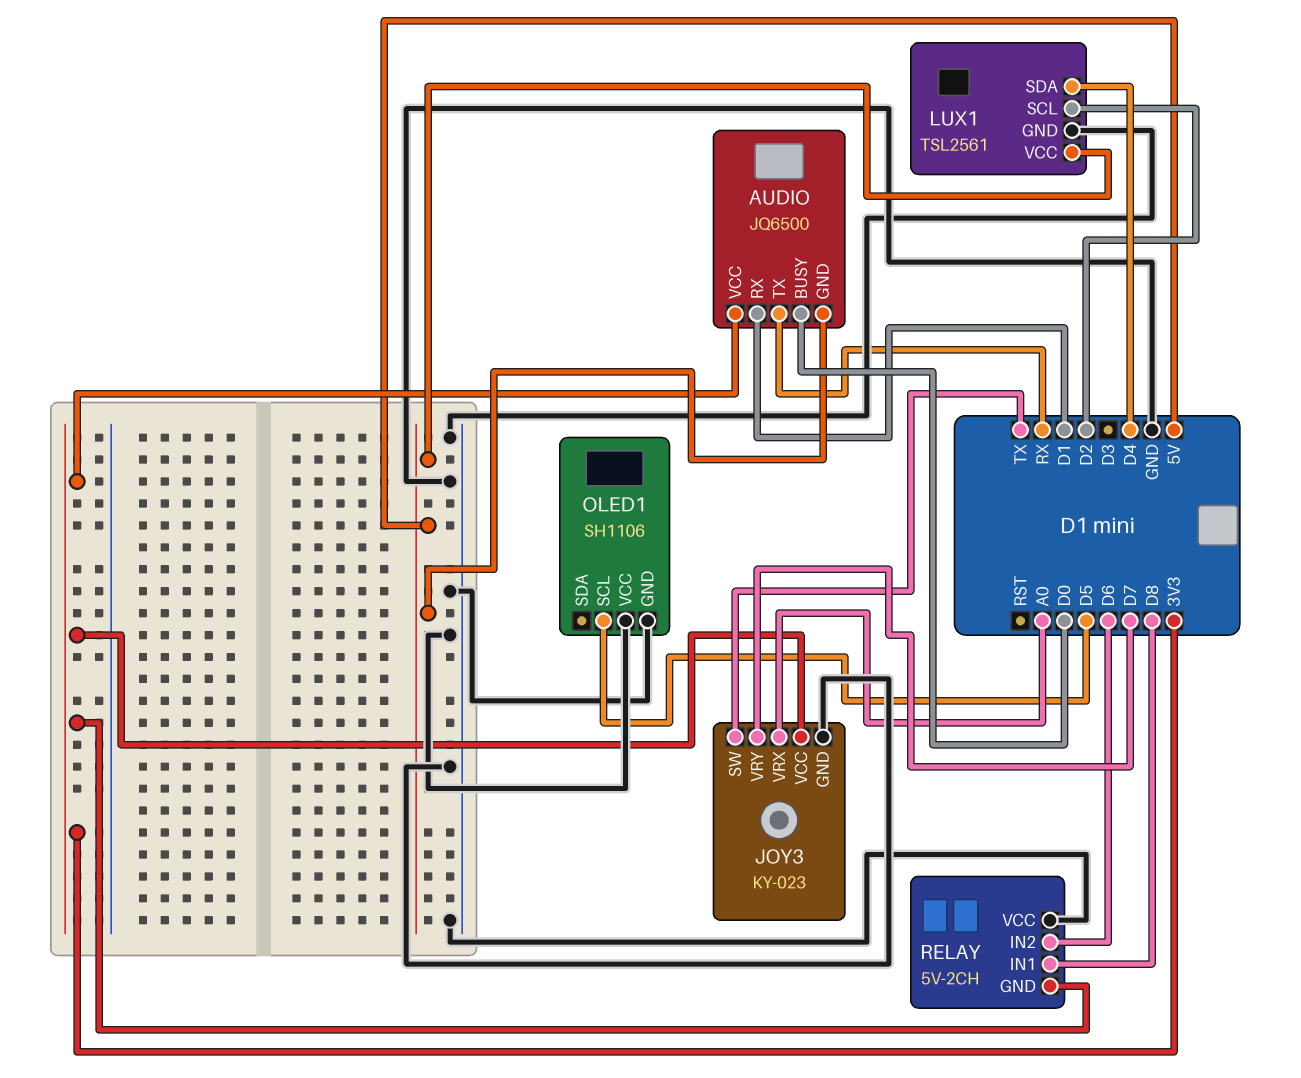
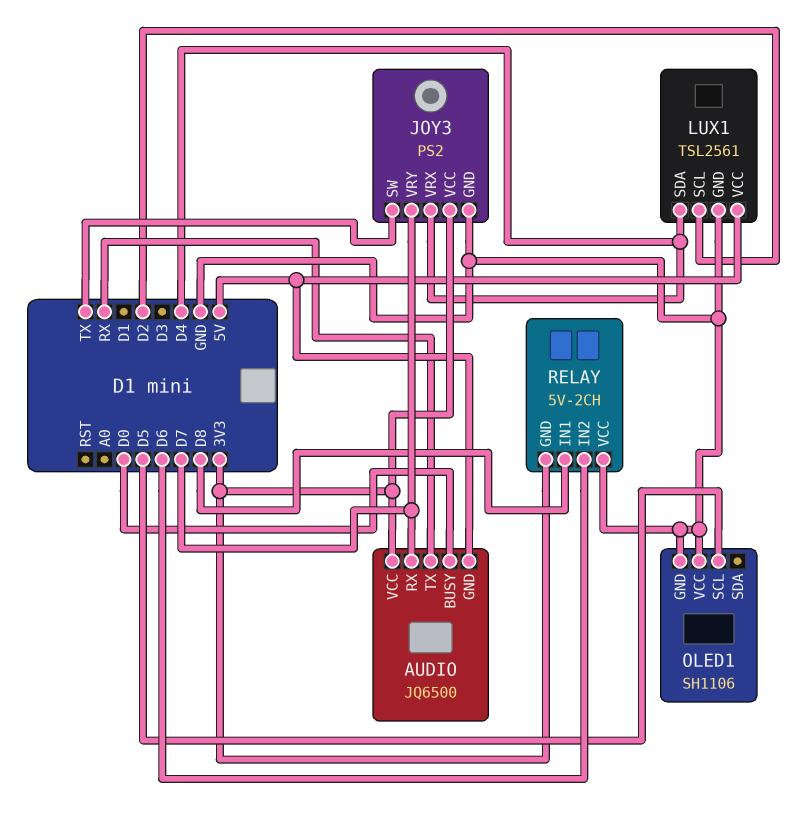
AUDIO pin RX: D1 -> D7
JOY3: KY-023 -> PS2
JOY3 pin VRX: A0 -> D4

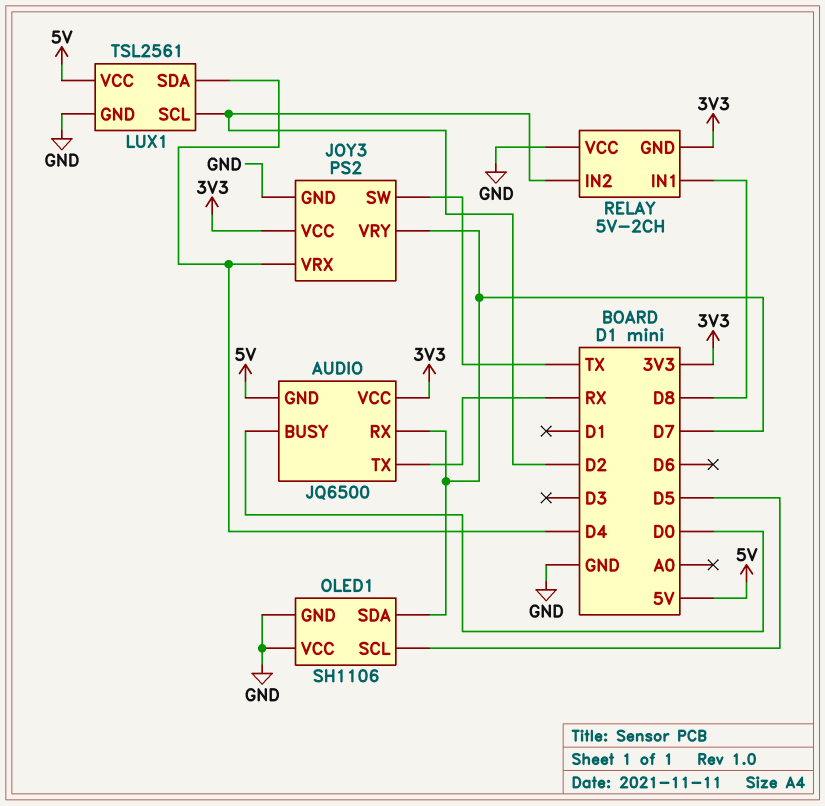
OLED1 pin SDA: none -> D7
RELAY pin IN2: D6 -> D2

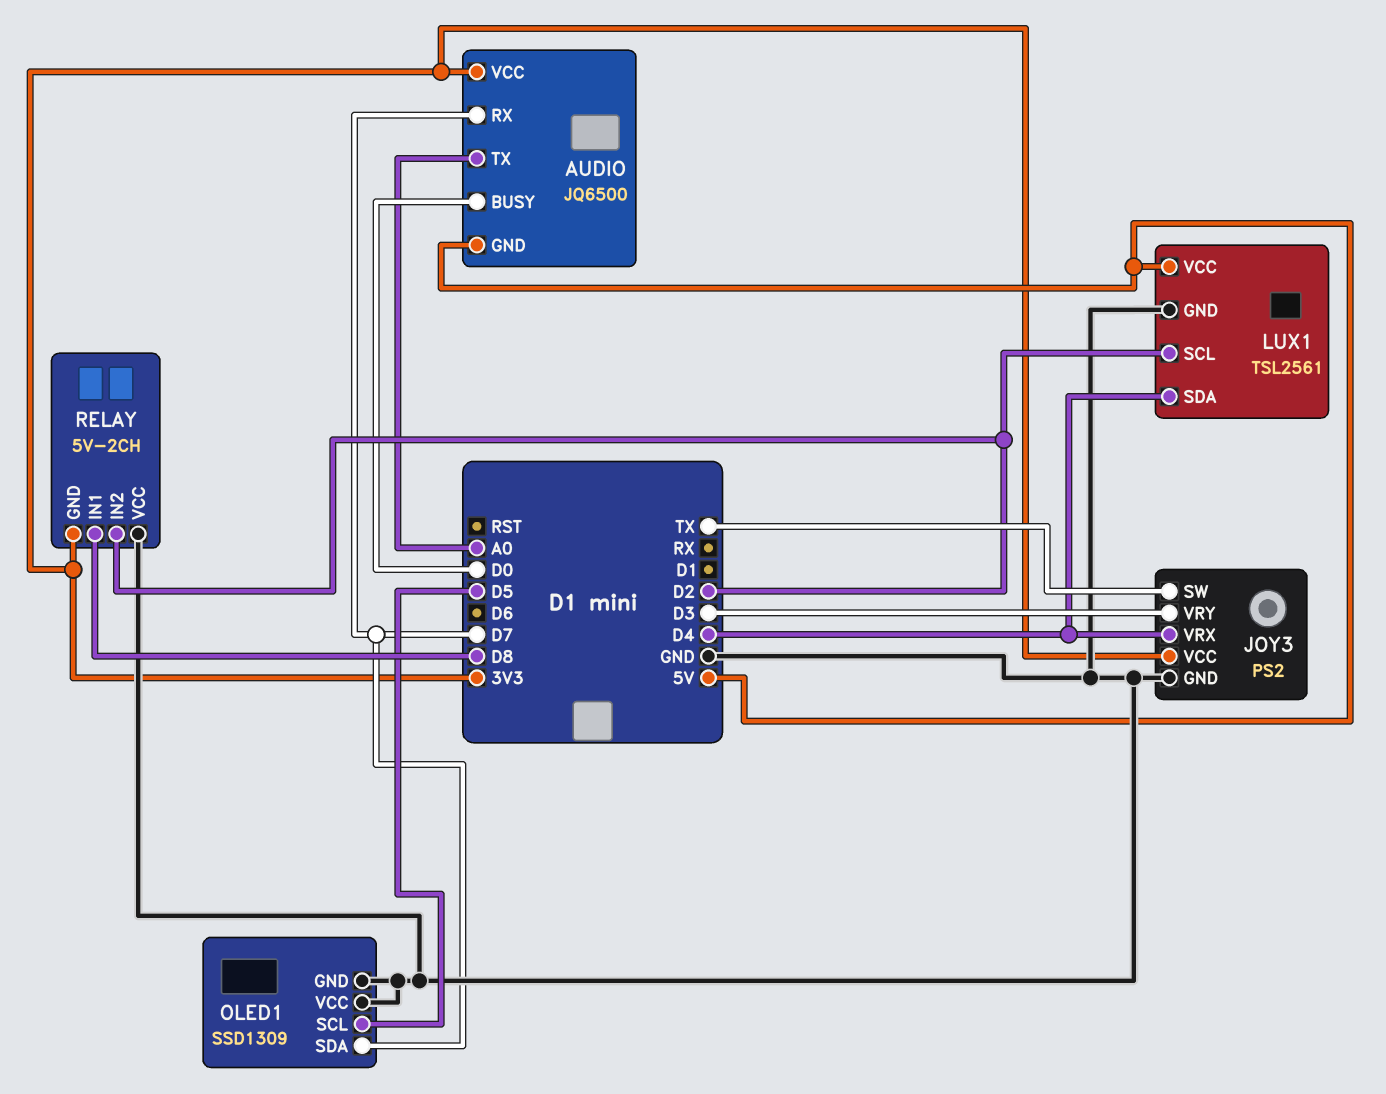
AUDIO pin TX: RX -> A0
JOY3 pin VRY: D7 -> D3
OLED1: SH1106 -> SSD1309

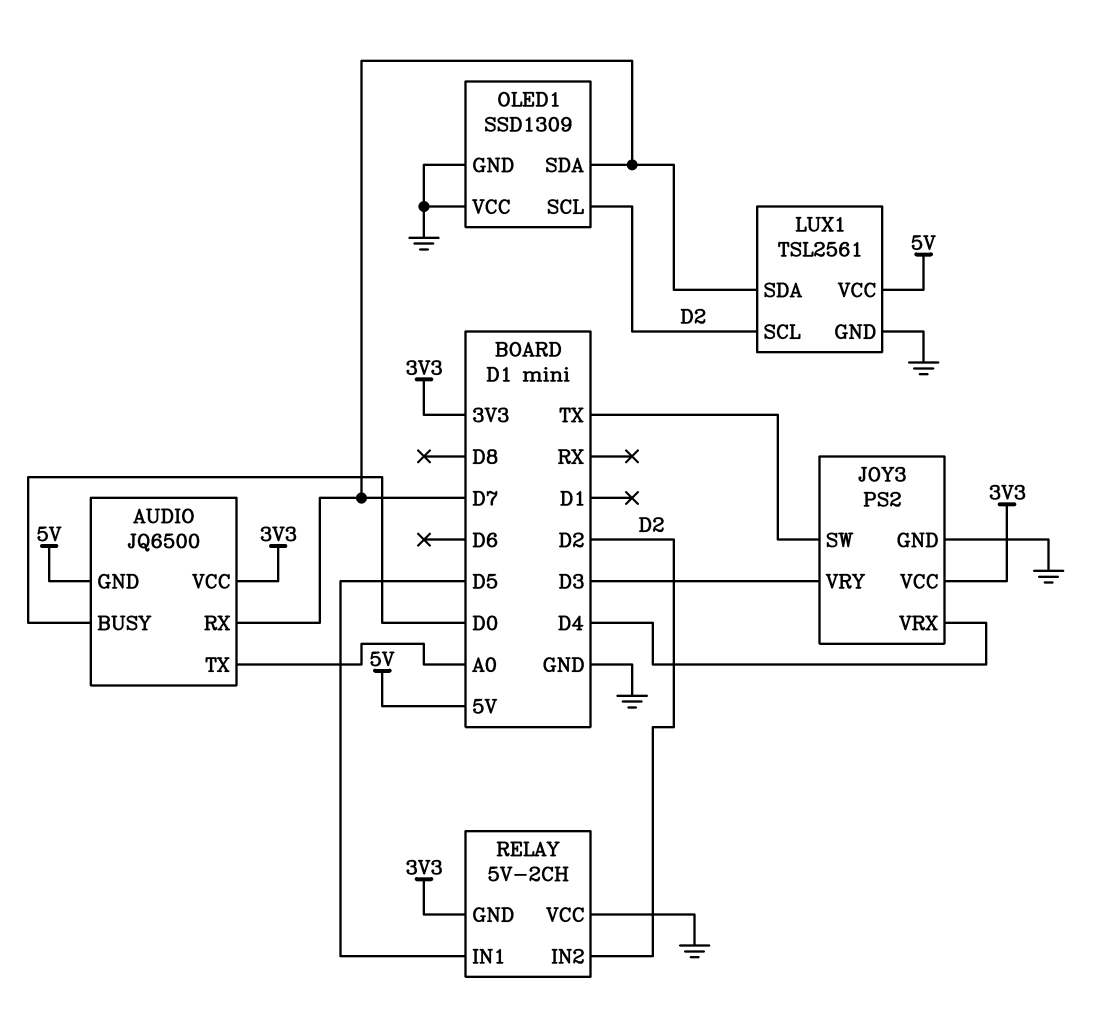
LUX1 pin SDA: D4 -> D7
OLED1 pin SCL: D5 -> D2
RELAY pin IN1: D8 -> D5

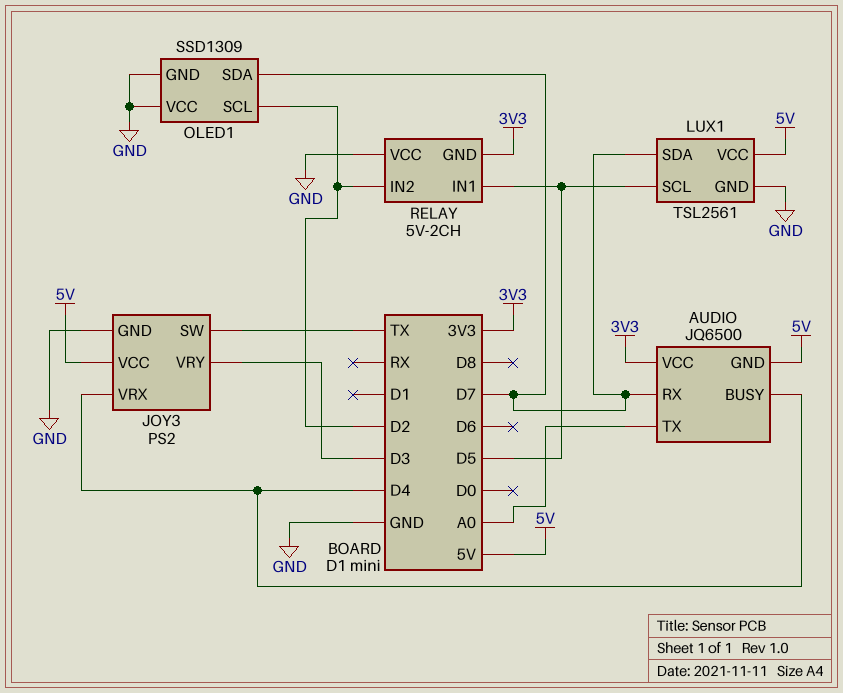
AUDIO pin BUSY: D0 -> D4
JOY3 pin VCC: 3V3 -> 5V
LUX1 pin SCL: D2 -> D5

